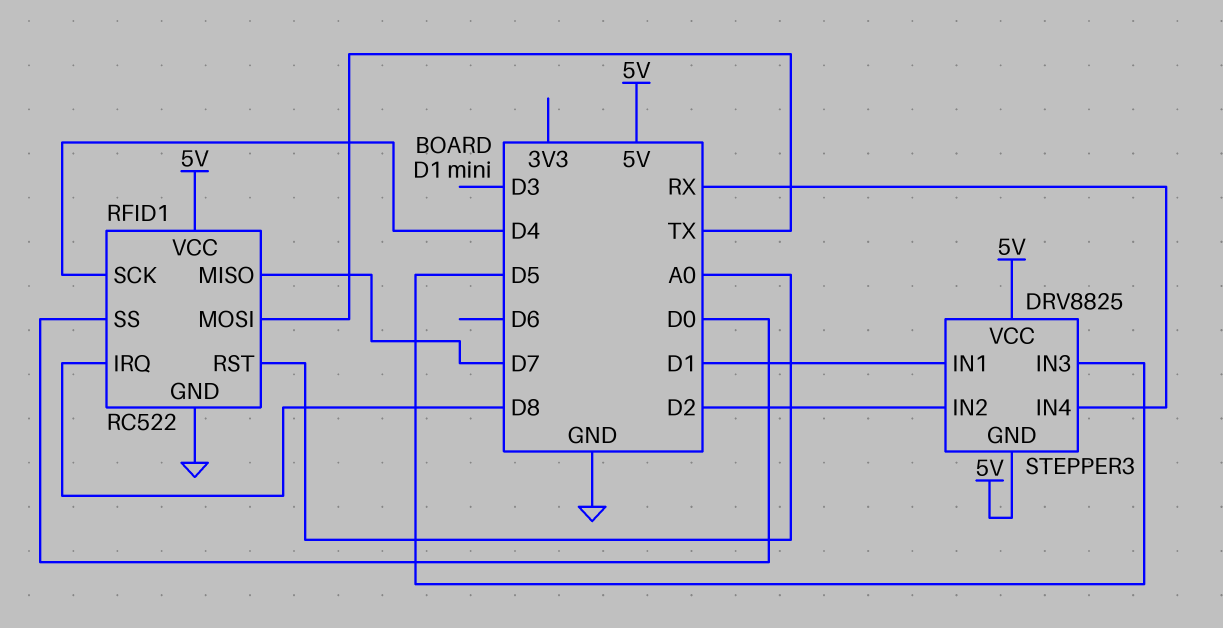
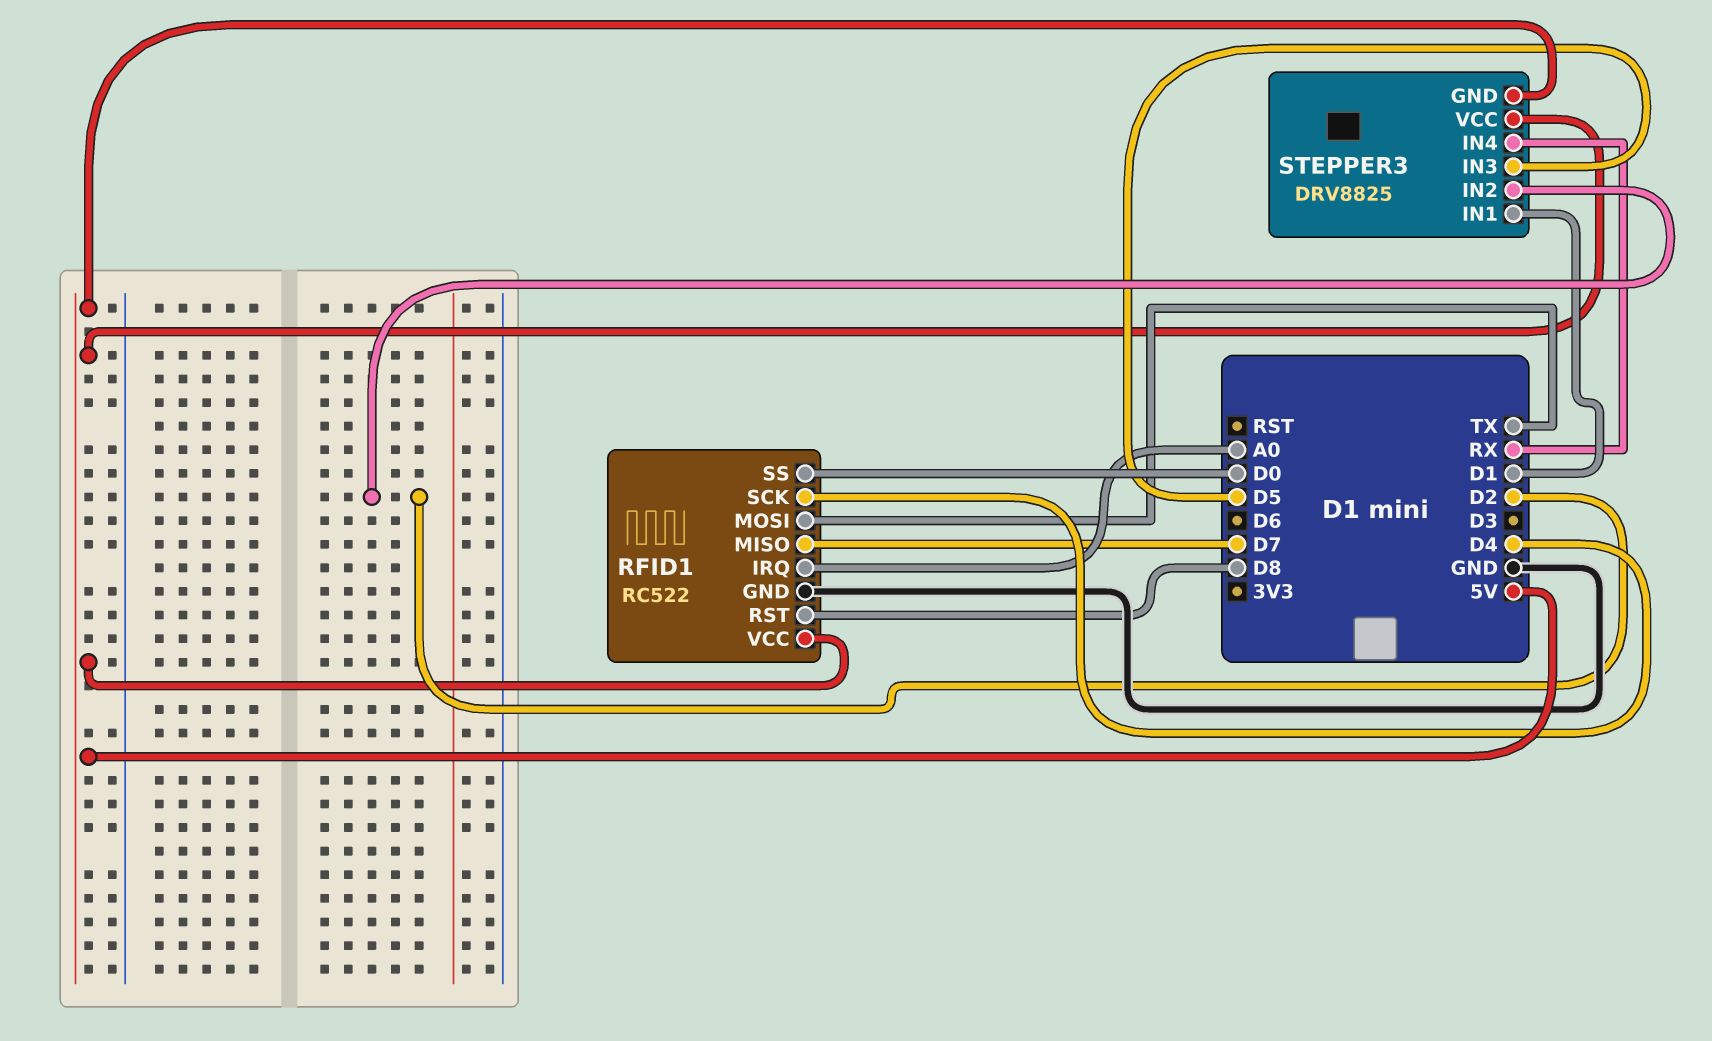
RFID1 pin IRQ: D8 -> A0
RFID1 pin RST: A0 -> D8

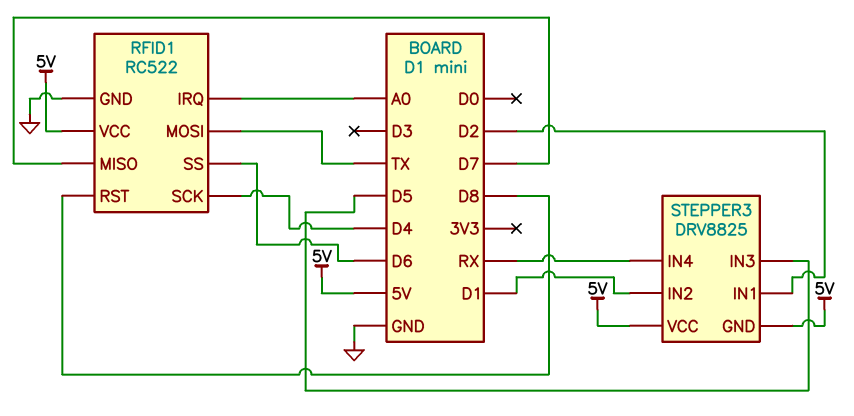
RFID1 pin SS: D0 -> D6
STEPPER3 pin IN1: D1 -> D2
STEPPER3 pin IN2: D2 -> D1

